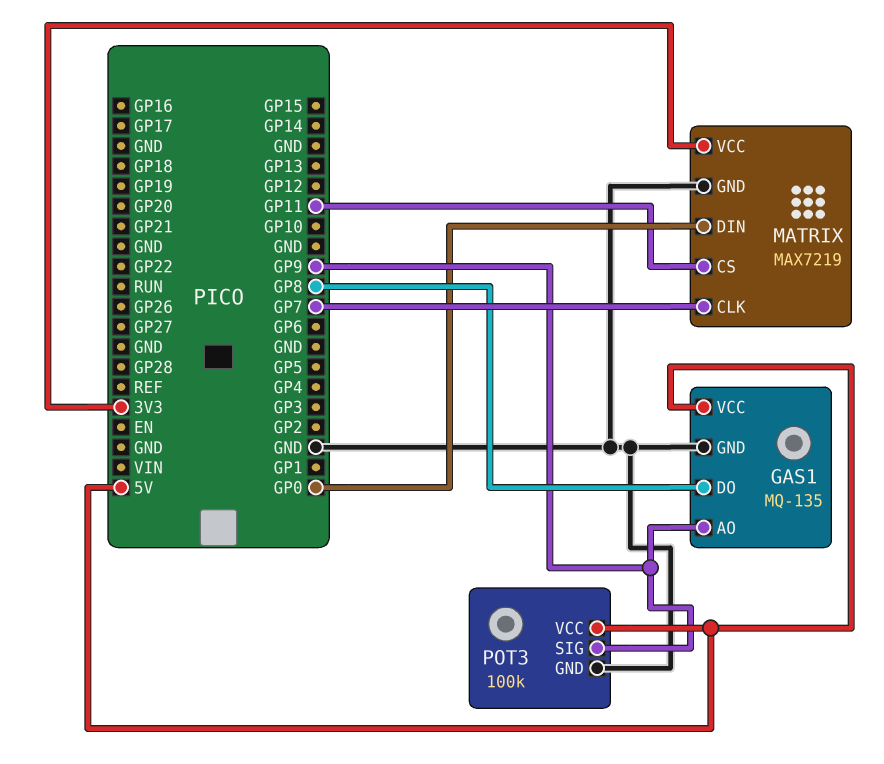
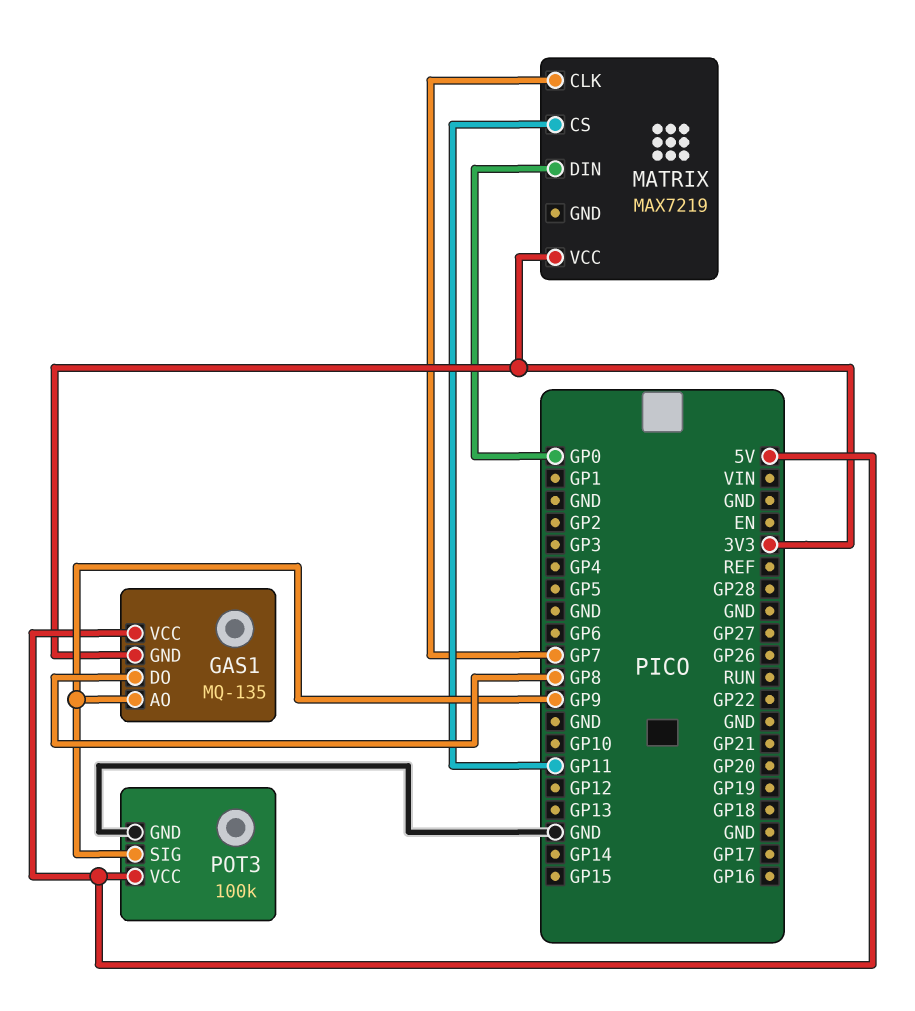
GAS1 pin GND: GND -> 3V3
MATRIX pin GND: GND -> none

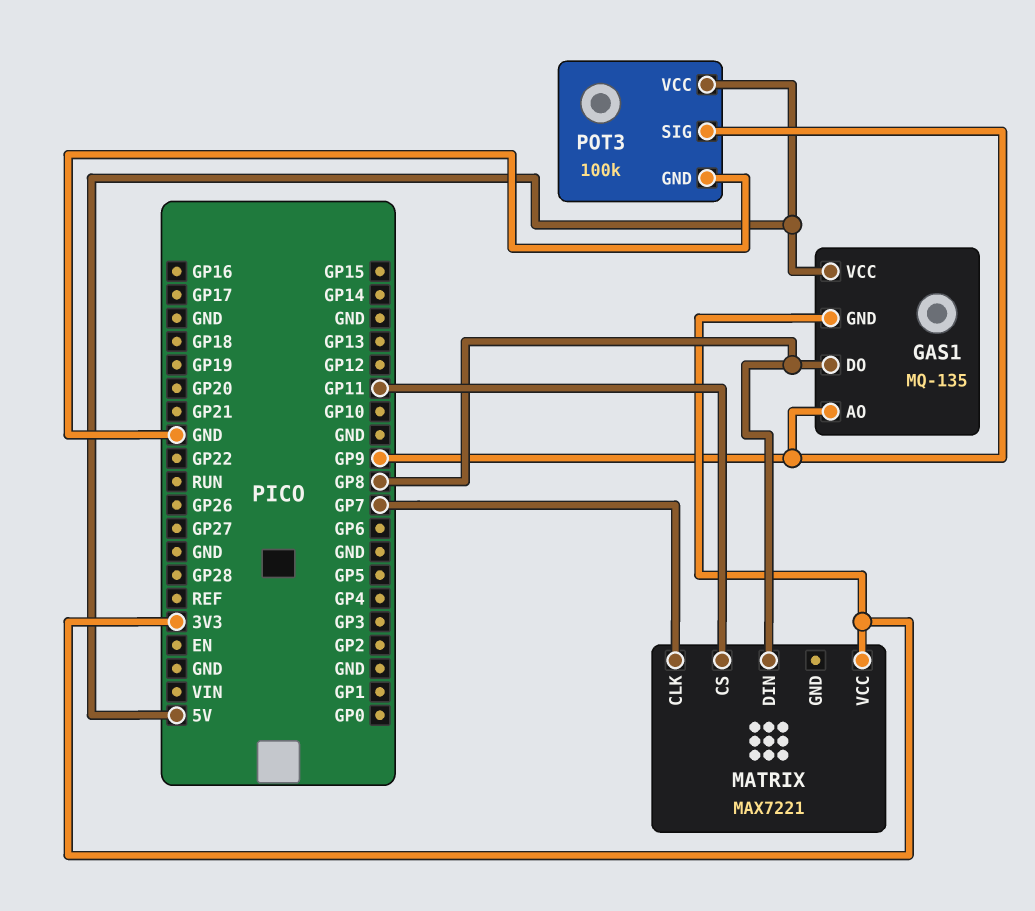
MATRIX: MAX7219 -> MAX7221
MATRIX pin DIN: GP0 -> GP8

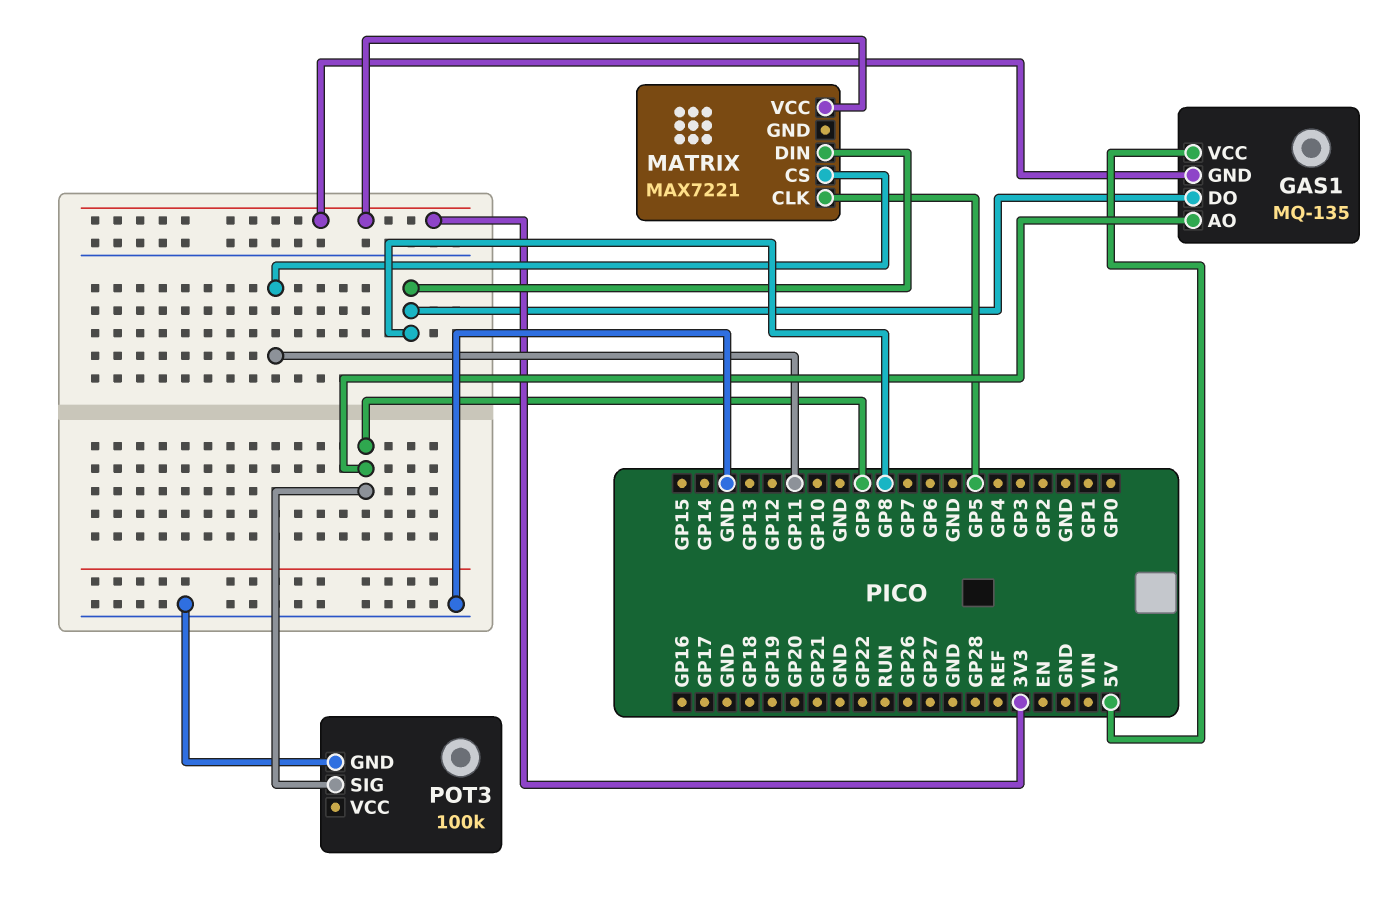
MATRIX pin CLK: GP7 -> GP5
POT3 pin VCC: 5V -> none

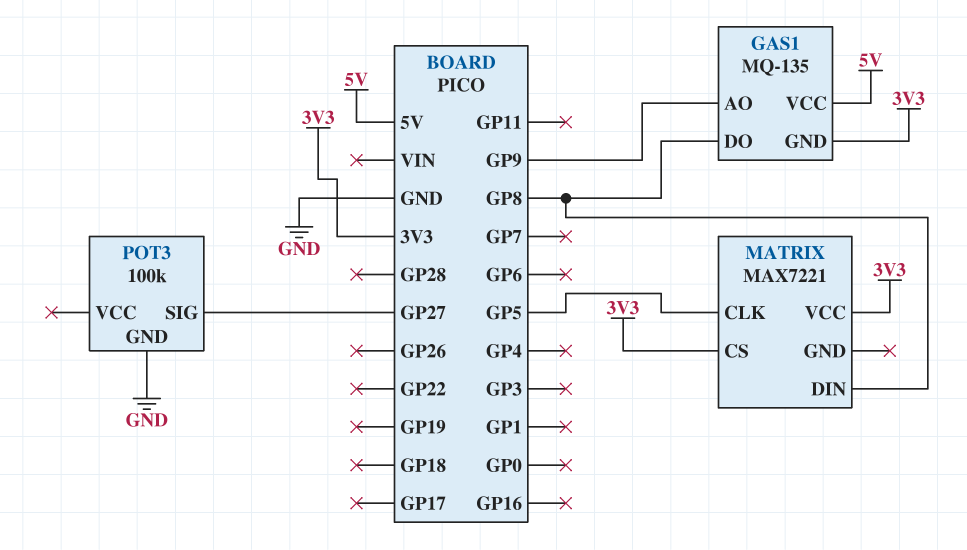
MATRIX pin CS: GP11 -> 3V3
POT3 pin SIG: GP9 -> GP27

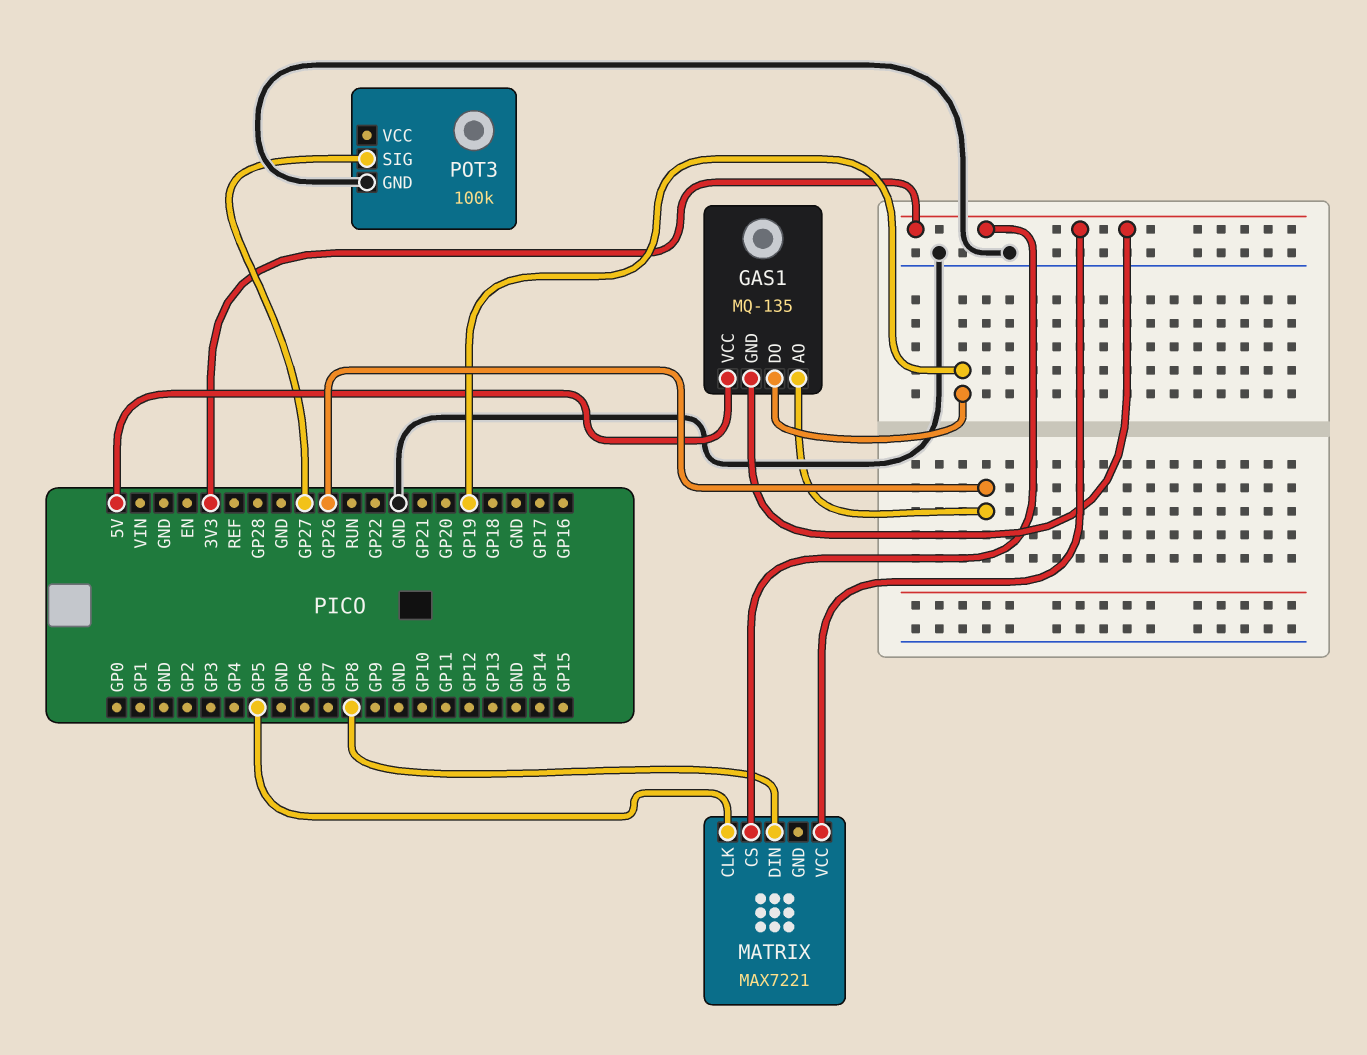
GAS1 pin AO: GP9 -> GP26
GAS1 pin DO: GP8 -> GP19

